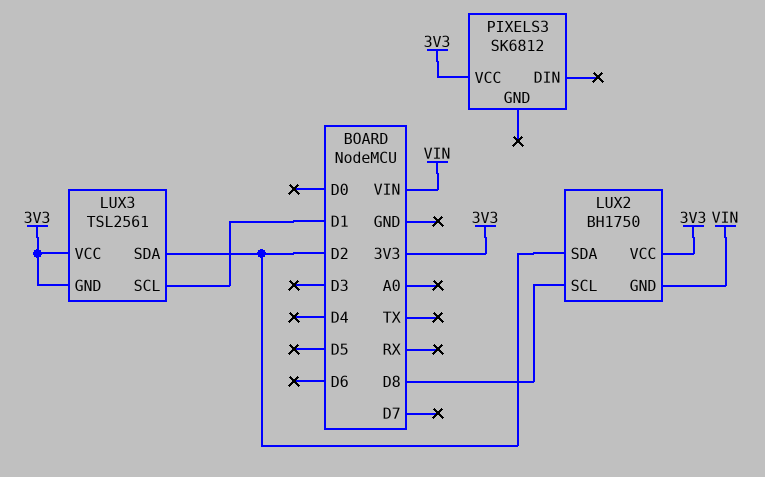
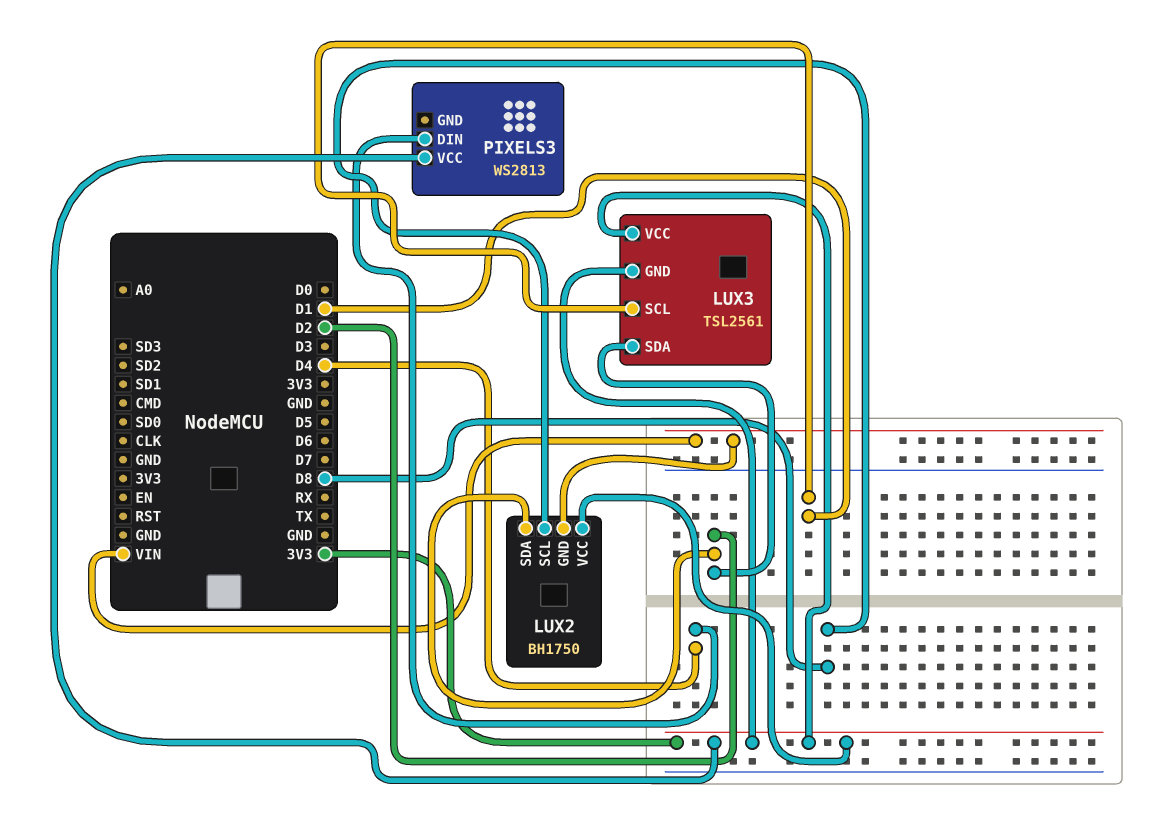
PIXELS3: SK6812 -> WS2813
PIXELS3 pin DIN: none -> D4

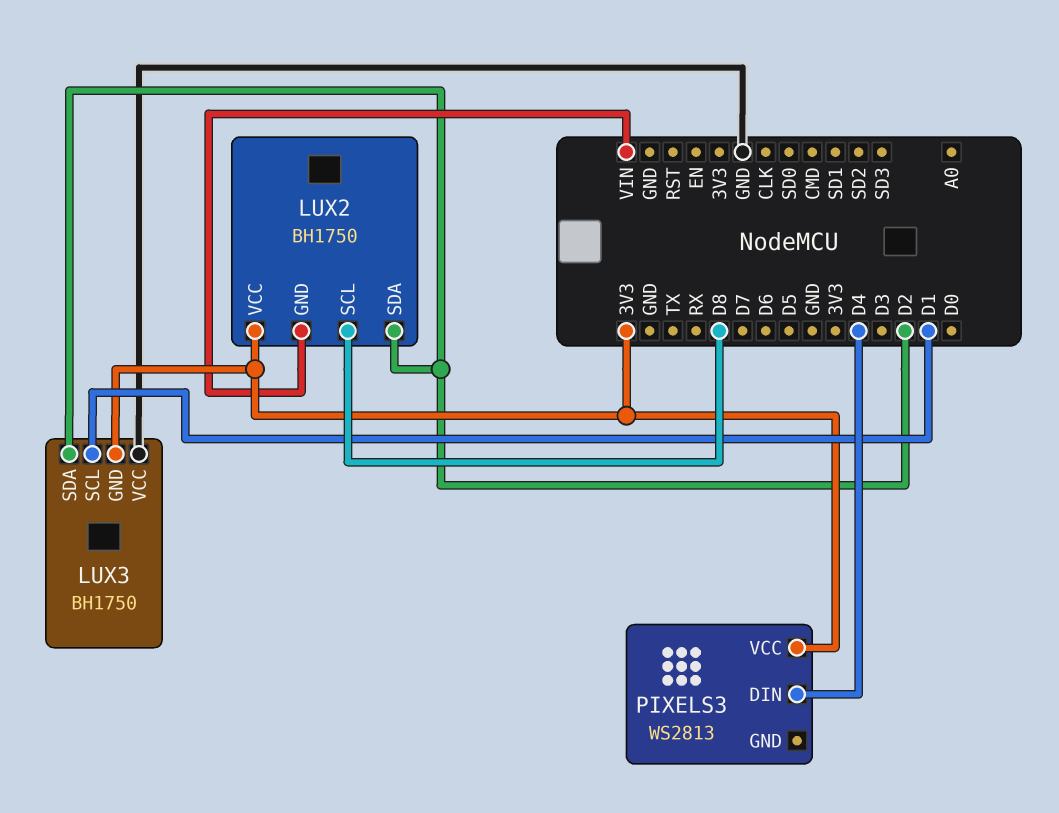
LUX3: TSL2561 -> BH1750
LUX3 pin VCC: 3V3 -> GND

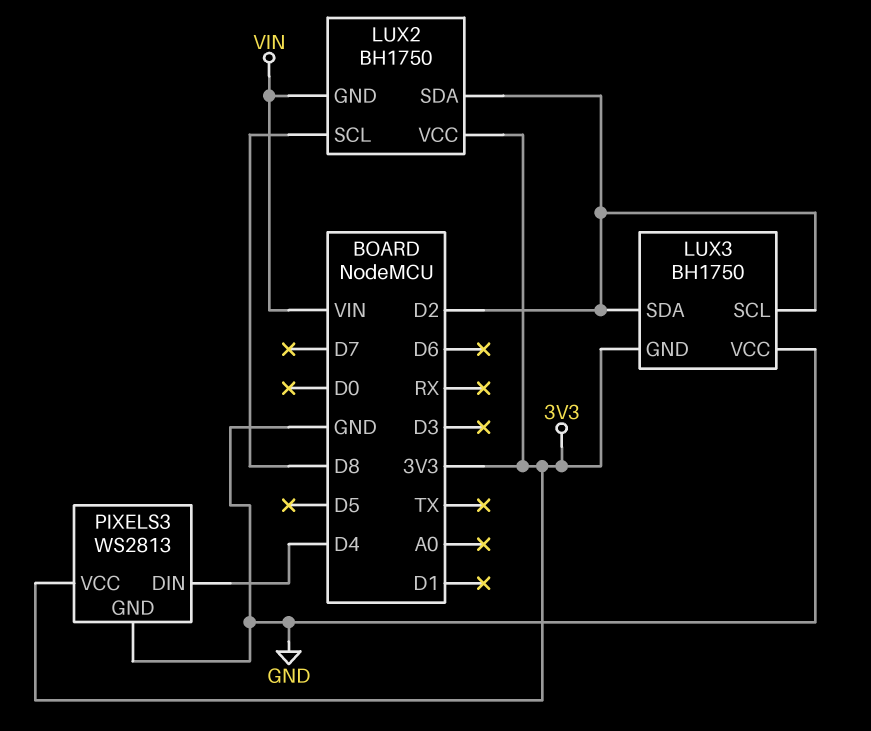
LUX3 pin SCL: D1 -> D2
PIXELS3 pin GND: none -> GND

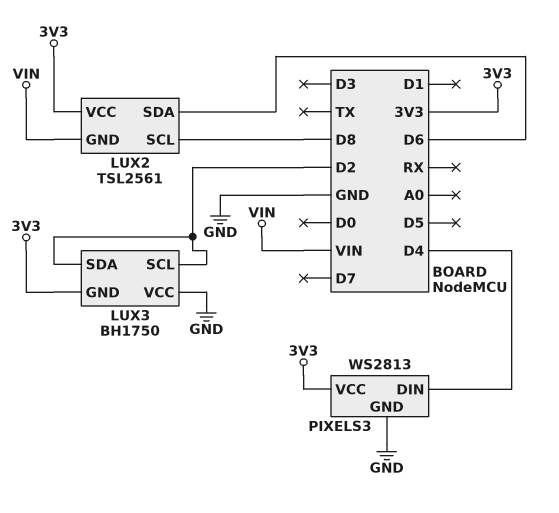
LUX2: BH1750 -> TSL2561
LUX2 pin SDA: D2 -> D6

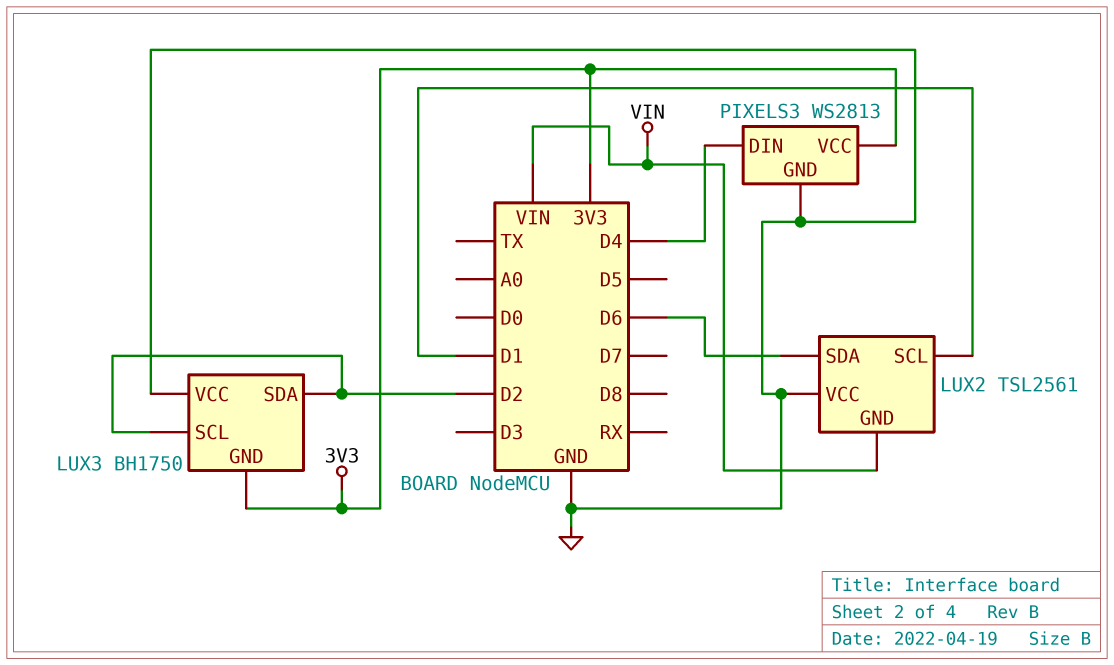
LUX2 pin SCL: D8 -> D1
LUX2 pin VCC: 3V3 -> GND

